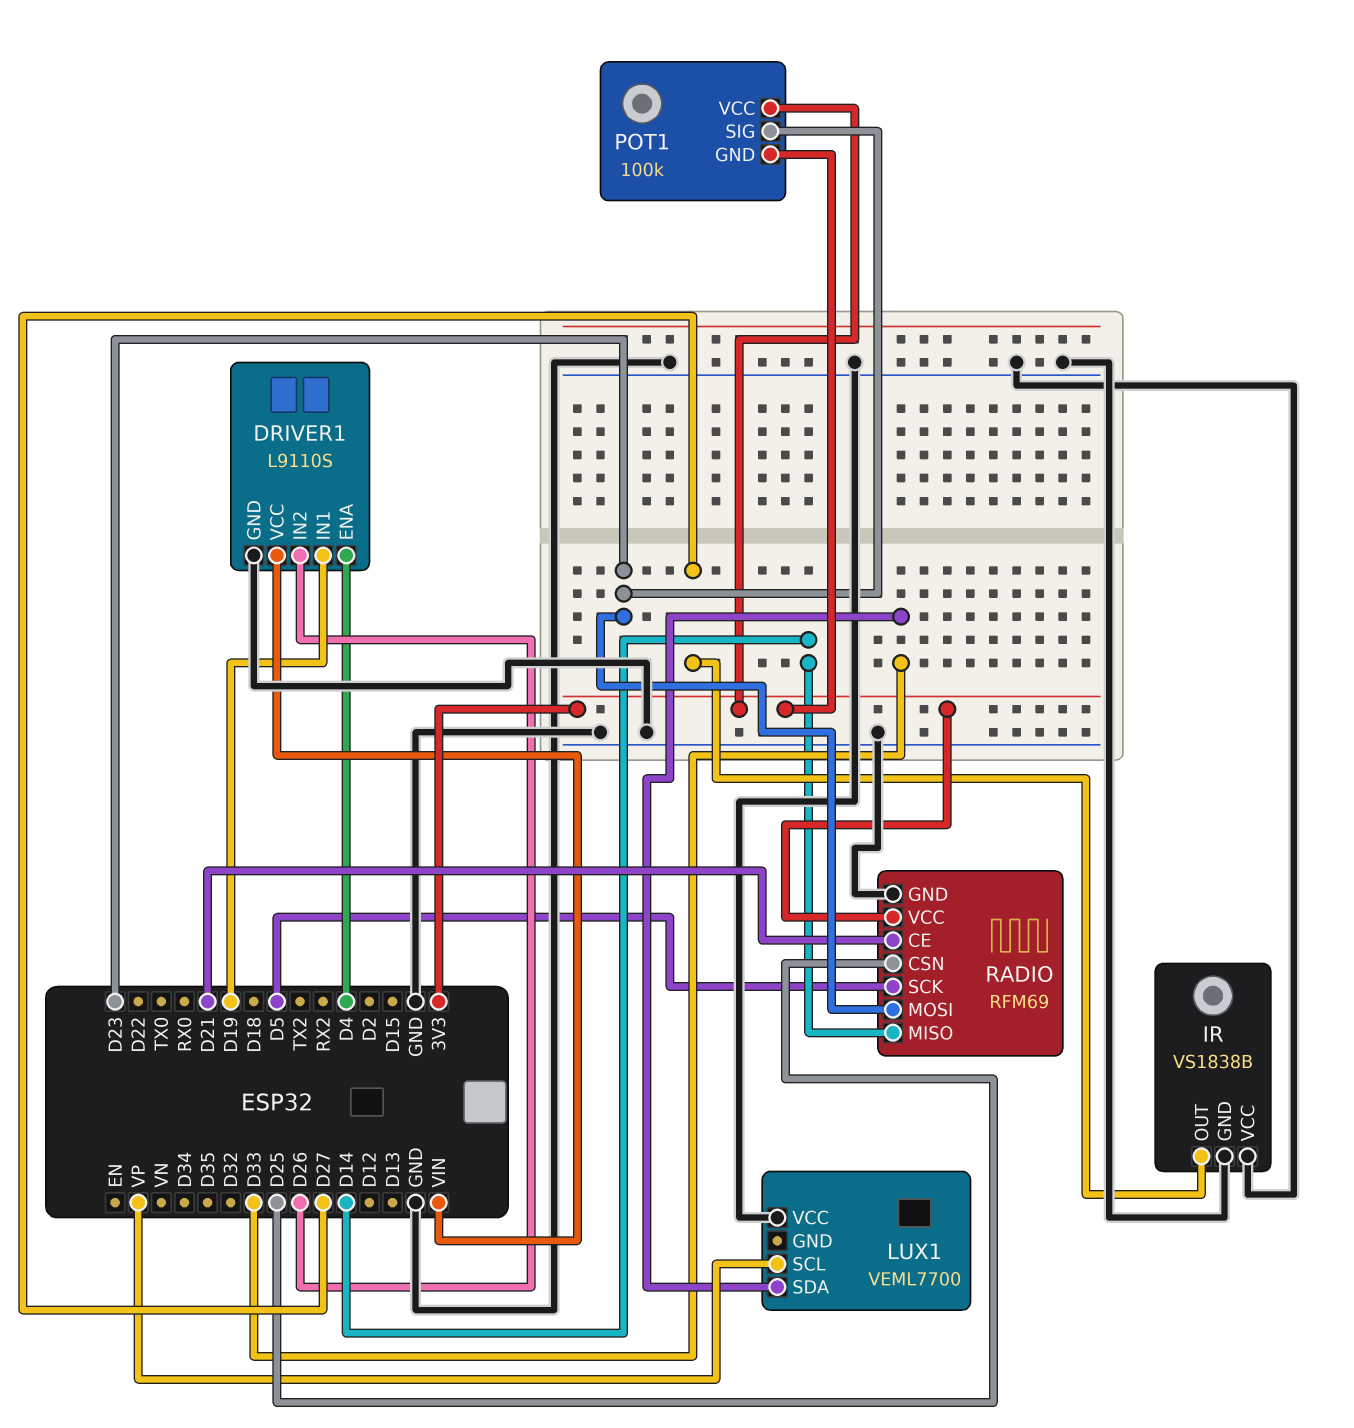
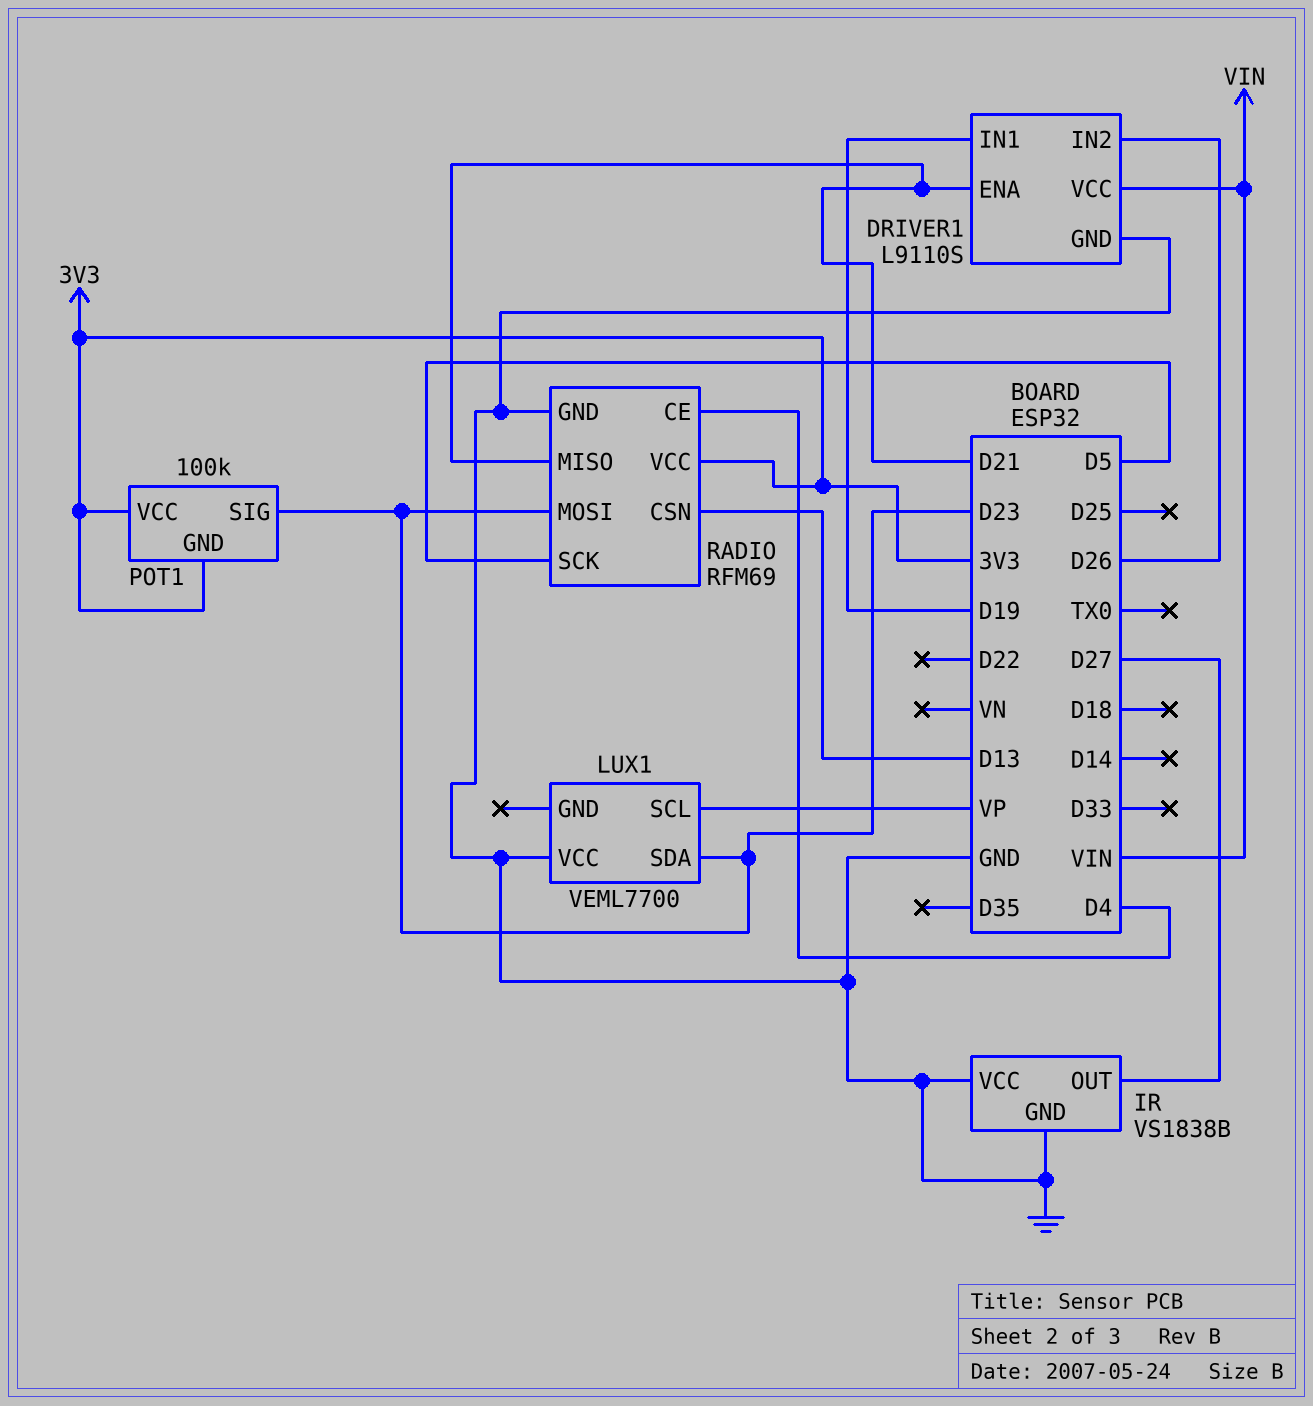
DRIVER1 pin ENA: D4 -> D21
LUX1 pin SDA: D33 -> D23
RADIO pin CE: D21 -> D4
RADIO pin CSN: D25 -> D13
RADIO pin MISO: D14 -> D21

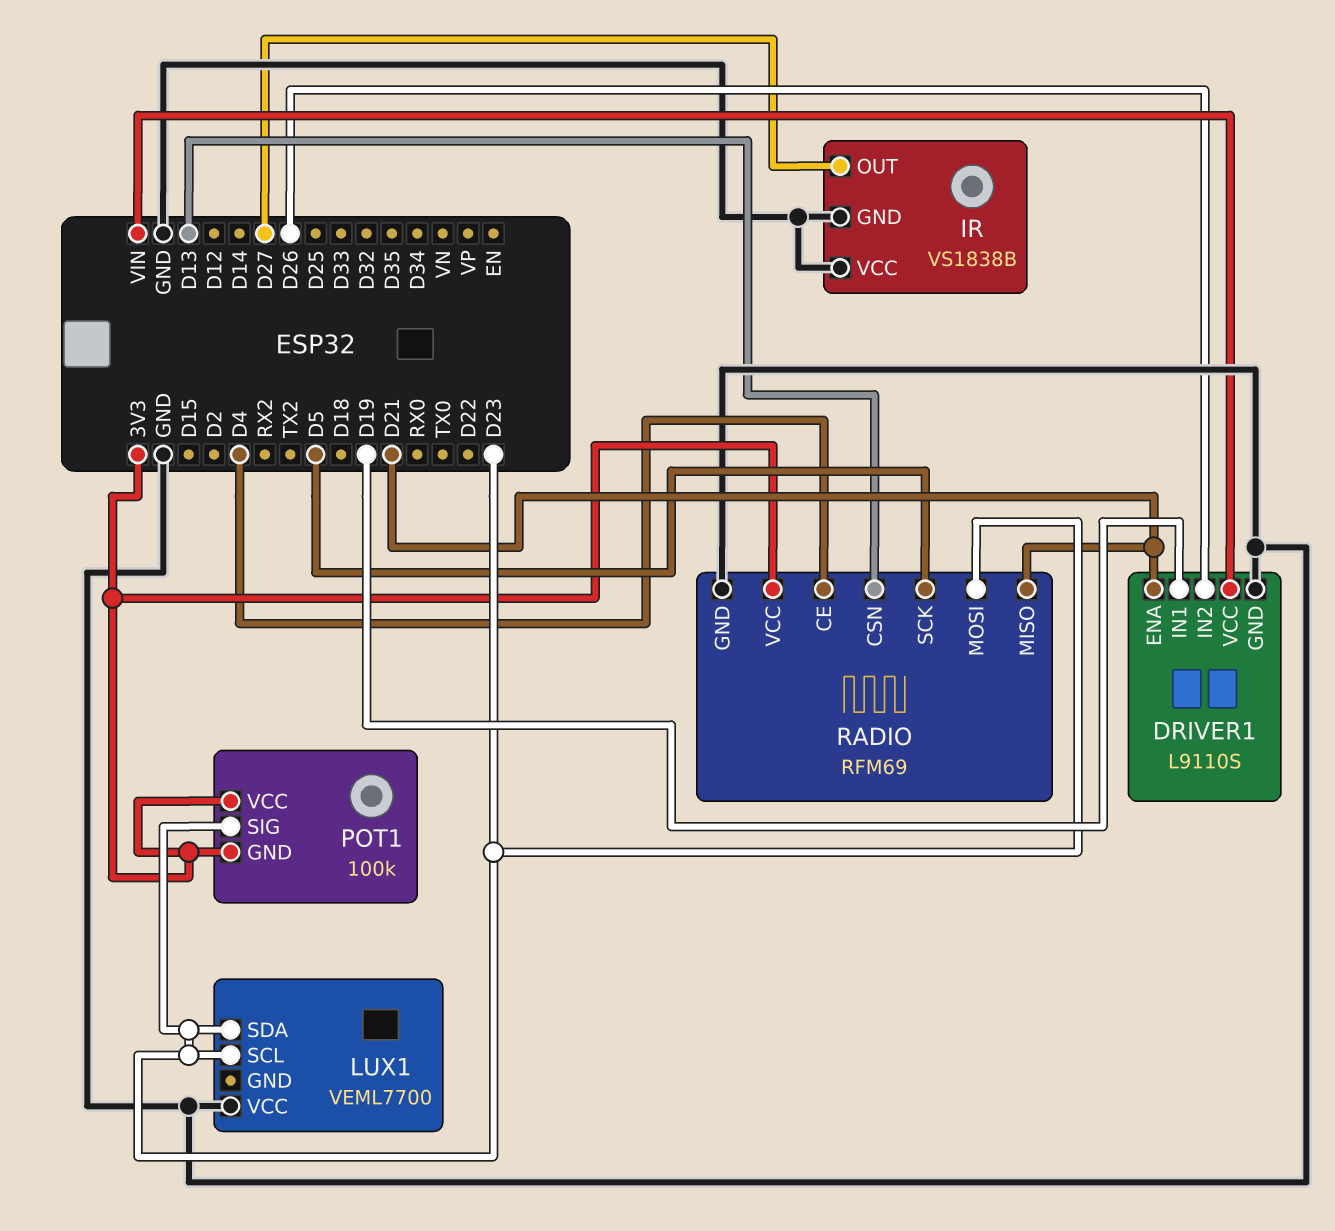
LUX1 pin SCL: VP -> D23

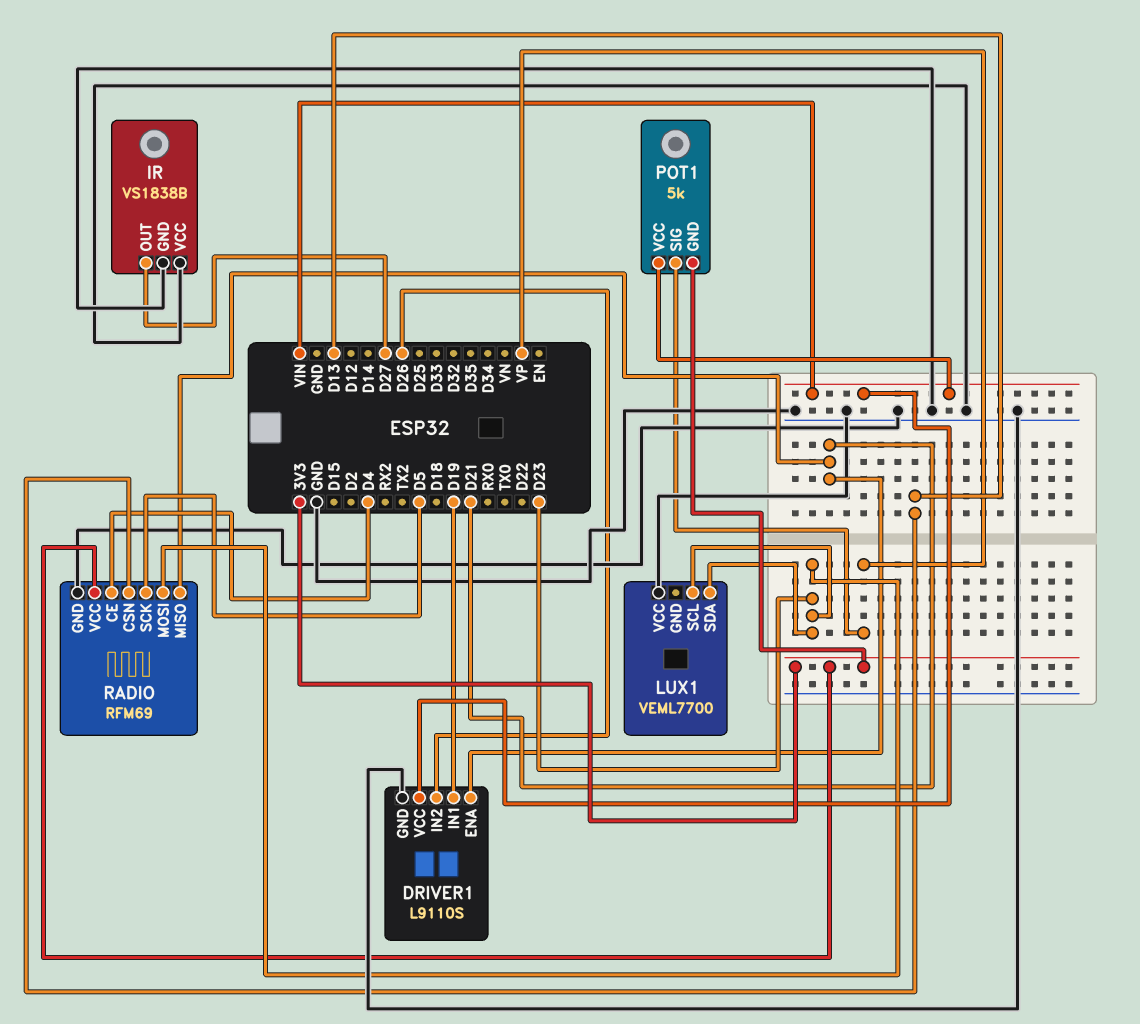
POT1: 100k -> 5k
POT1 pin SIG: D23 -> VP
POT1 pin VCC: 3V3 -> VIN

